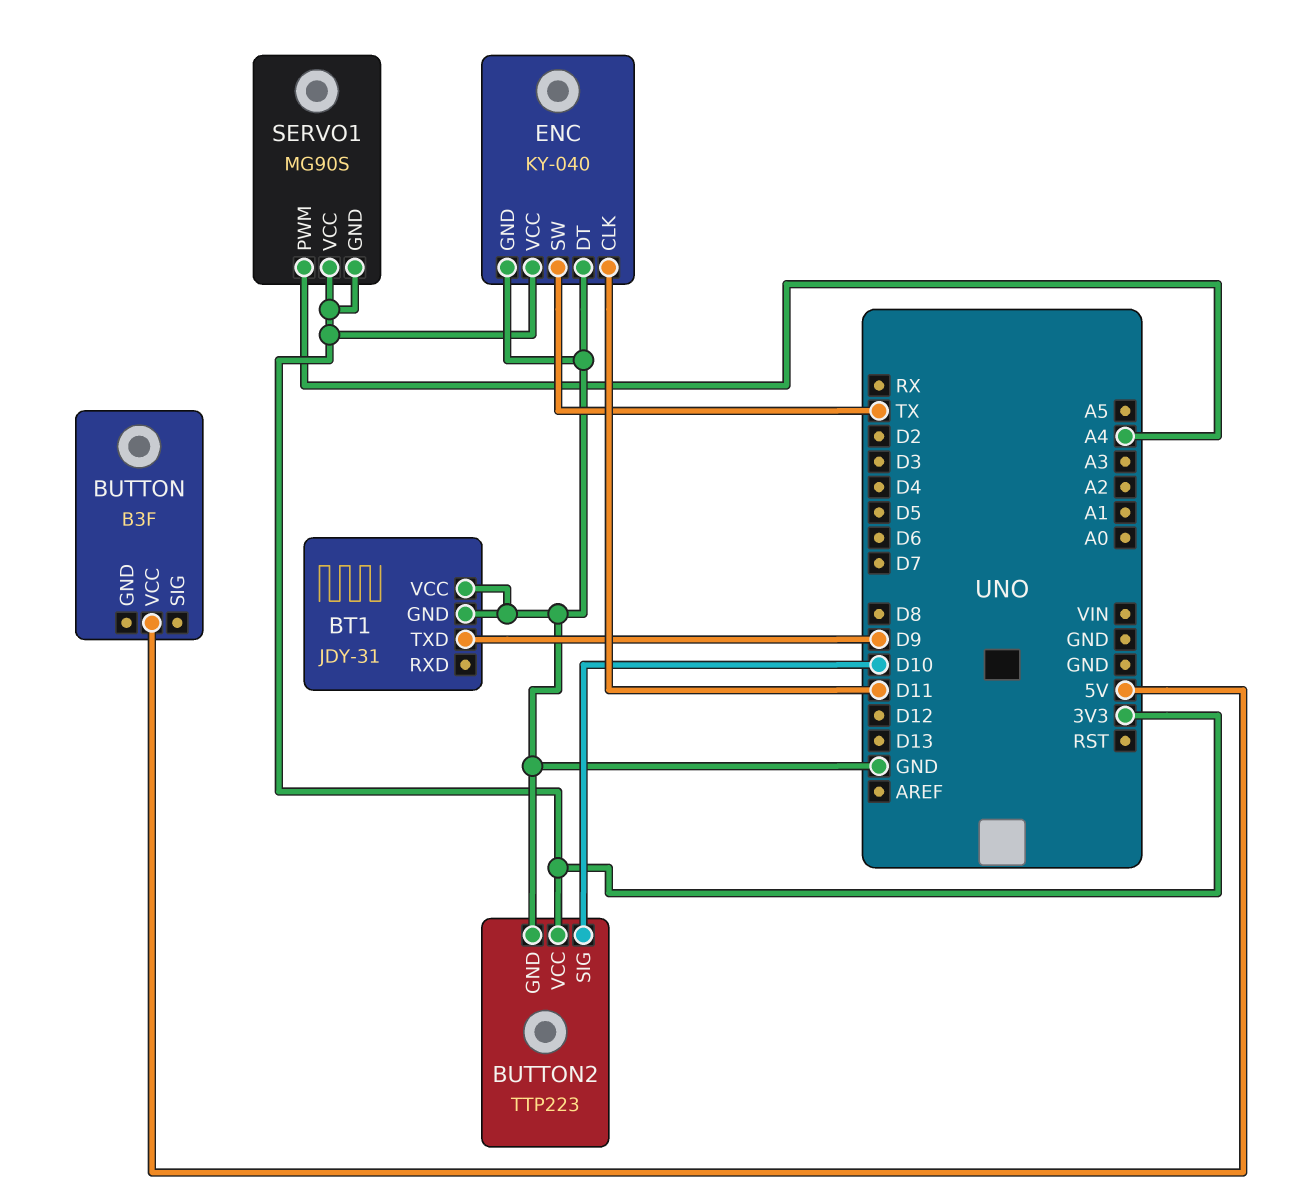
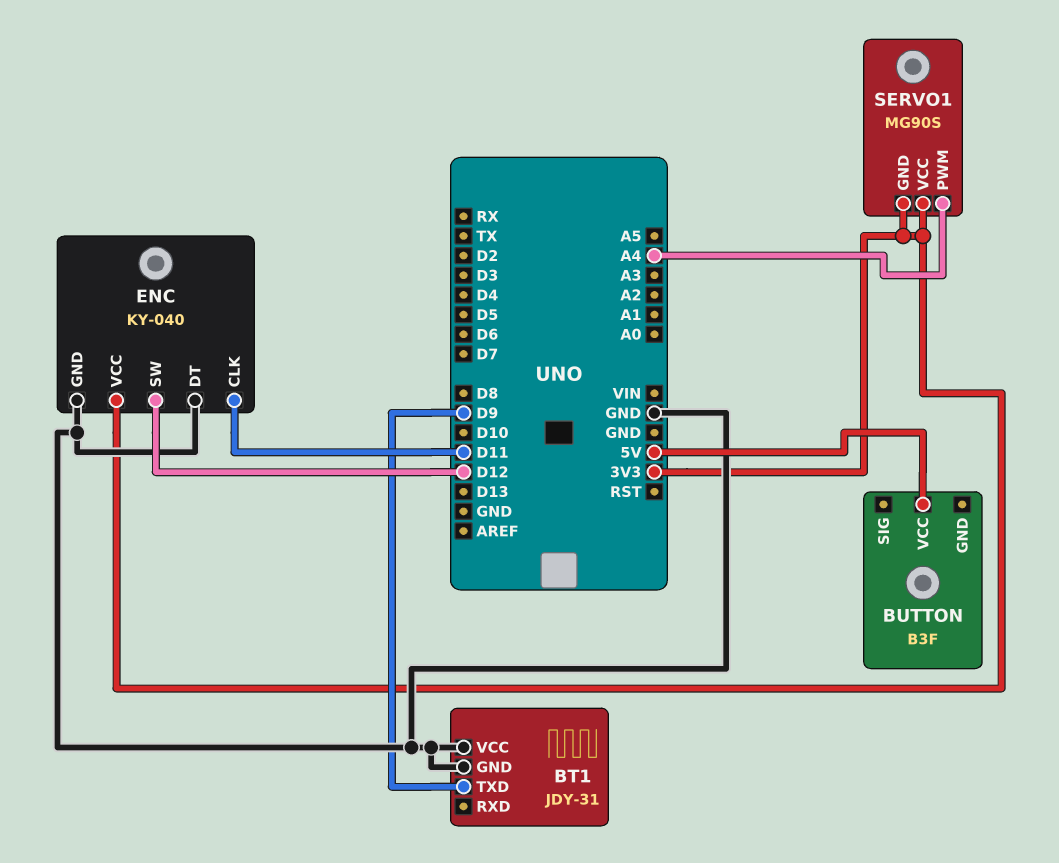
BUTTON2: TTP223 -> none
BUTTON2 pin GND: GND -> none
BUTTON2 pin SIG: D10 -> none
BUTTON2 pin VCC: 3V3 -> none
ENC pin SW: TX -> D12

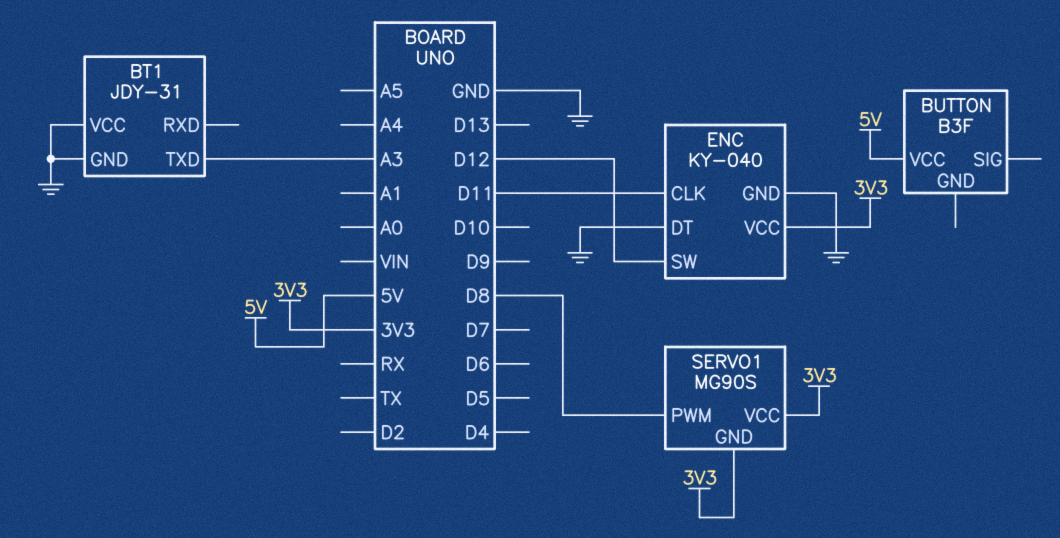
BT1 pin TXD: D9 -> A3
SERVO1 pin PWM: A4 -> D8

